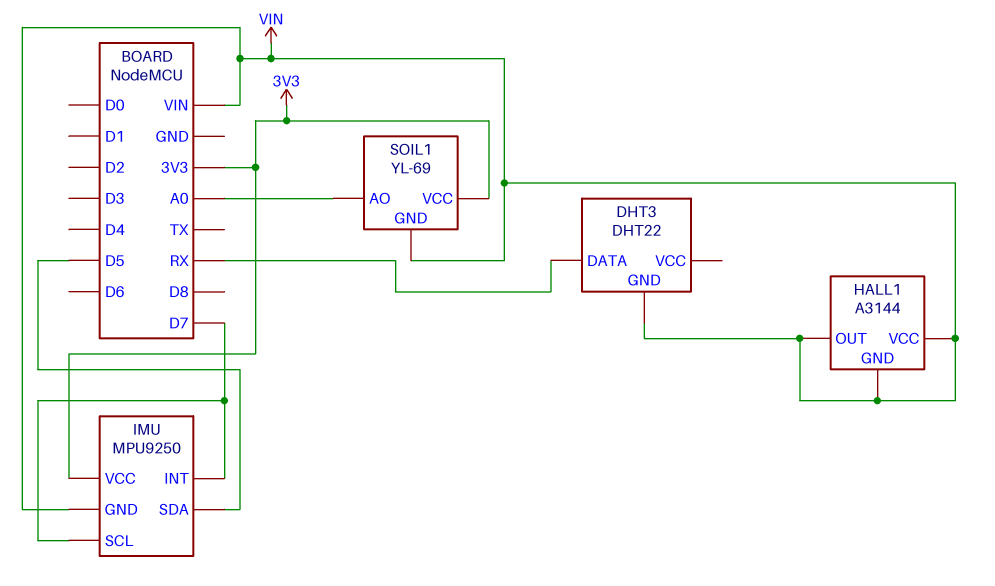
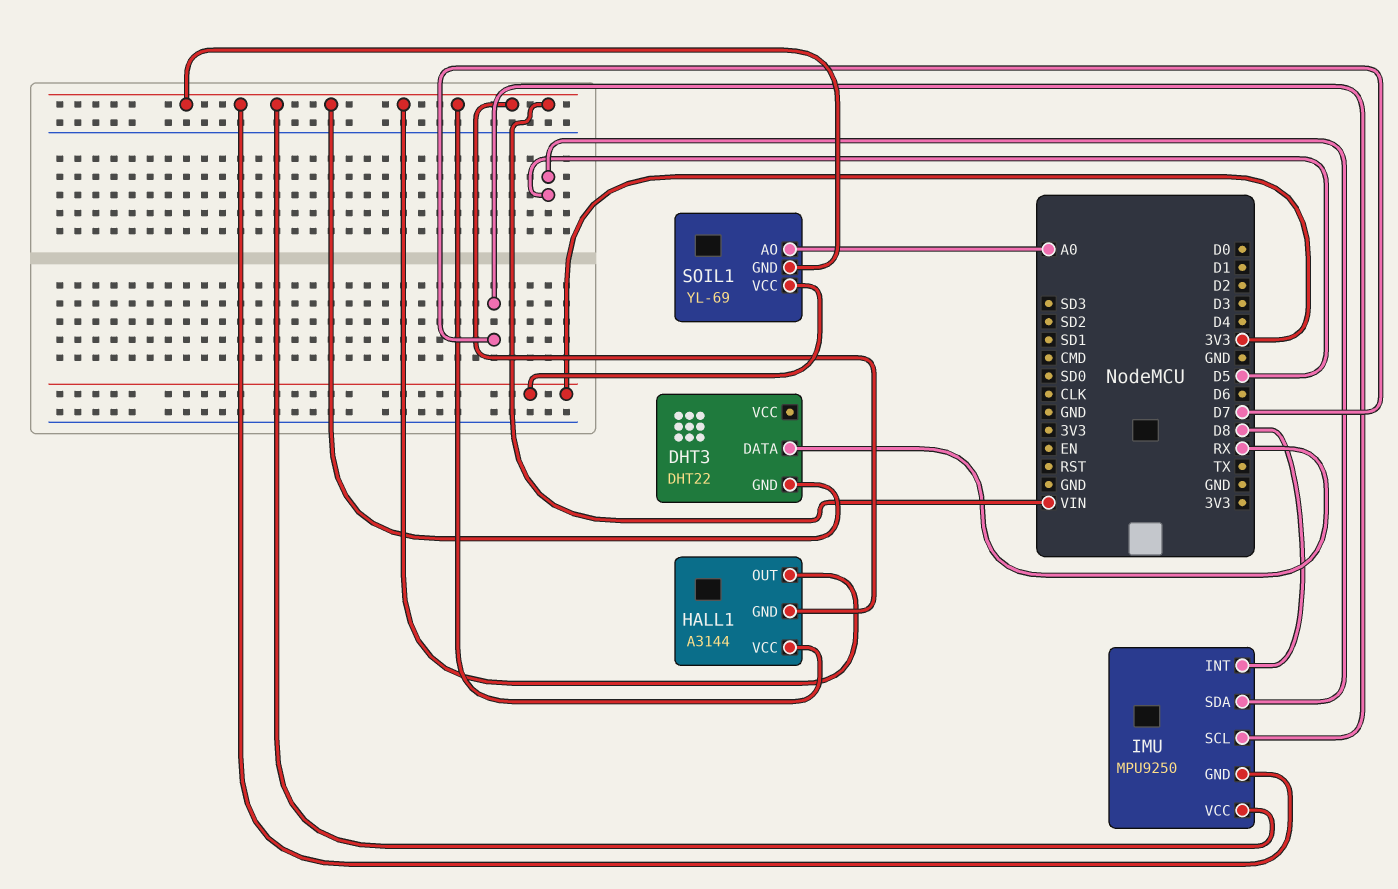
IMU pin INT: D7 -> D8
IMU pin VCC: 3V3 -> VIN

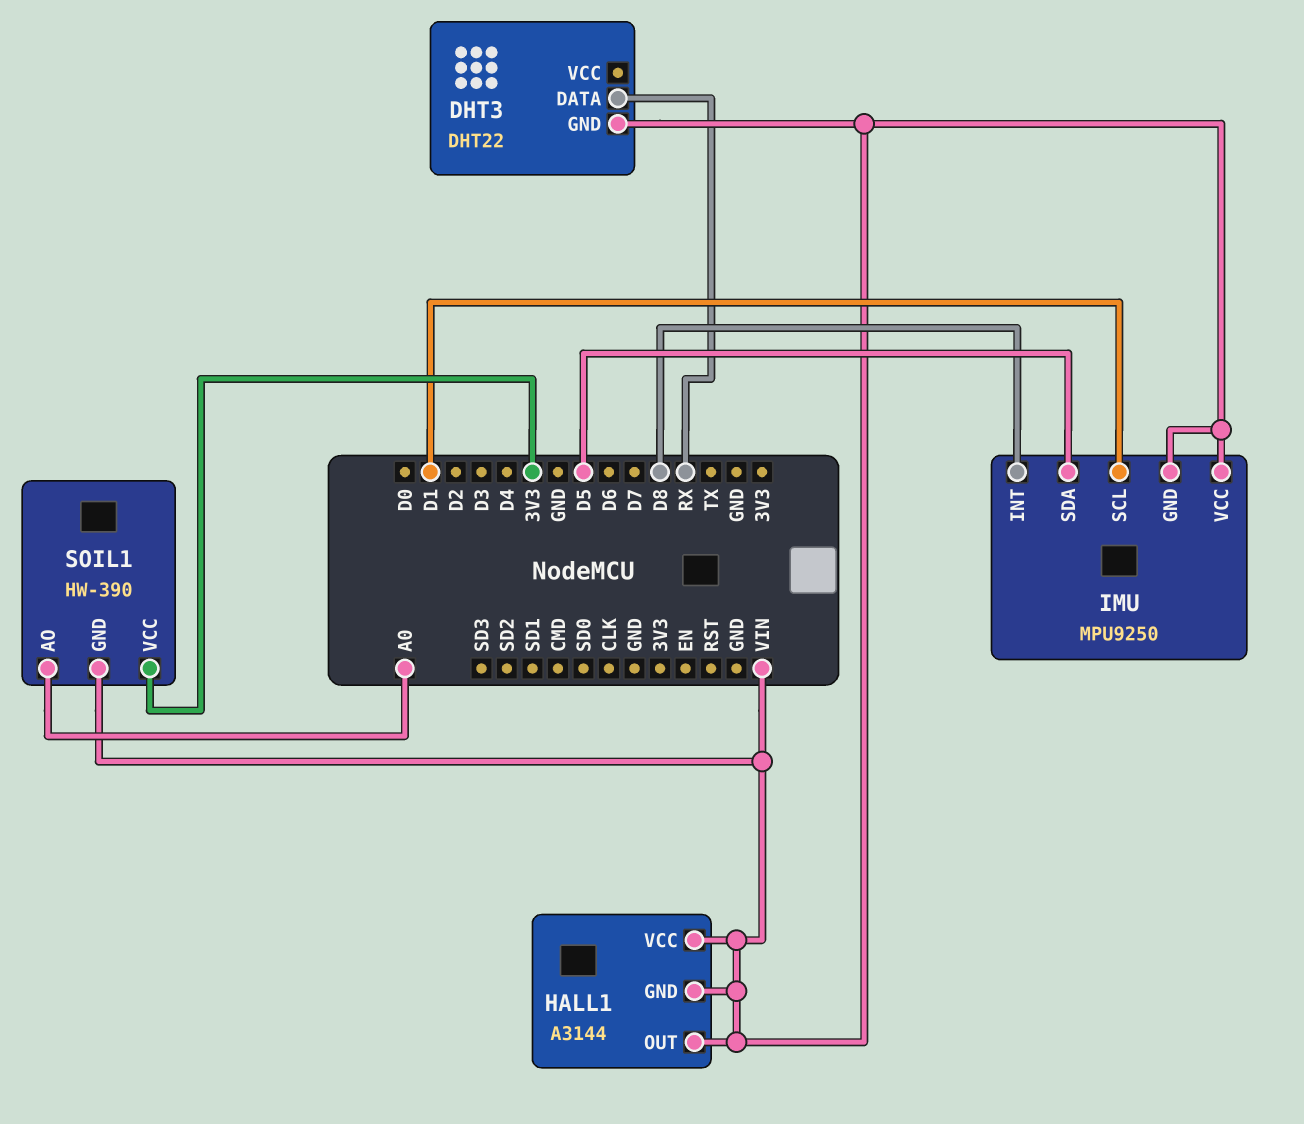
IMU pin SCL: D7 -> D1
SOIL1: YL-69 -> HW-390

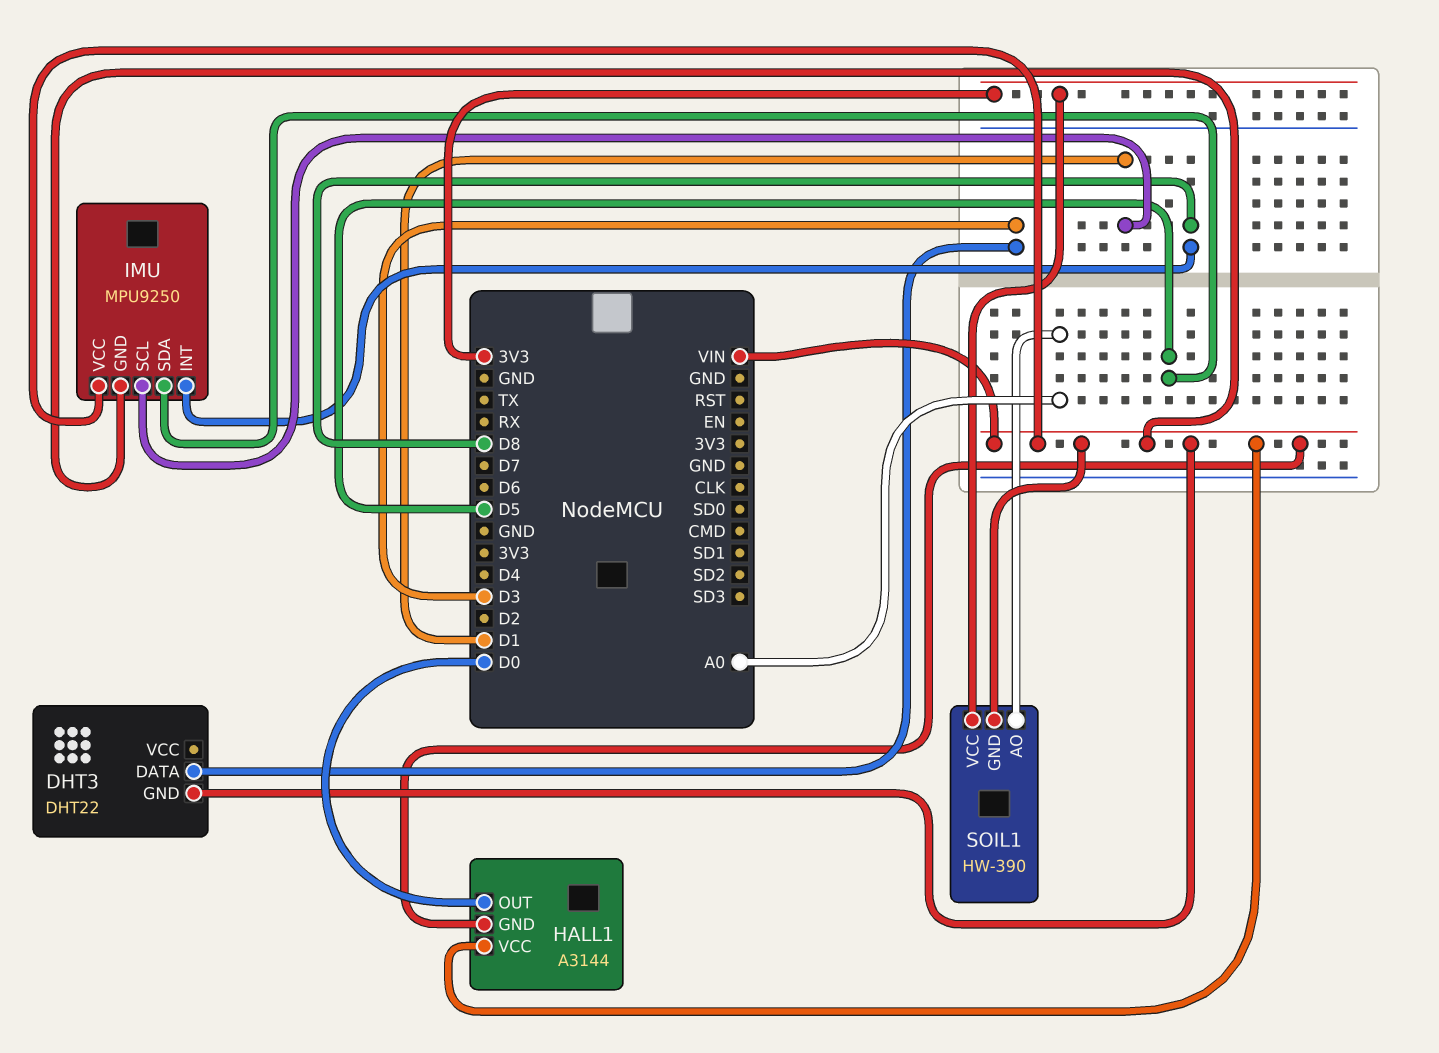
DHT3 pin DATA: RX -> D3
HALL1 pin OUT: VIN -> D0

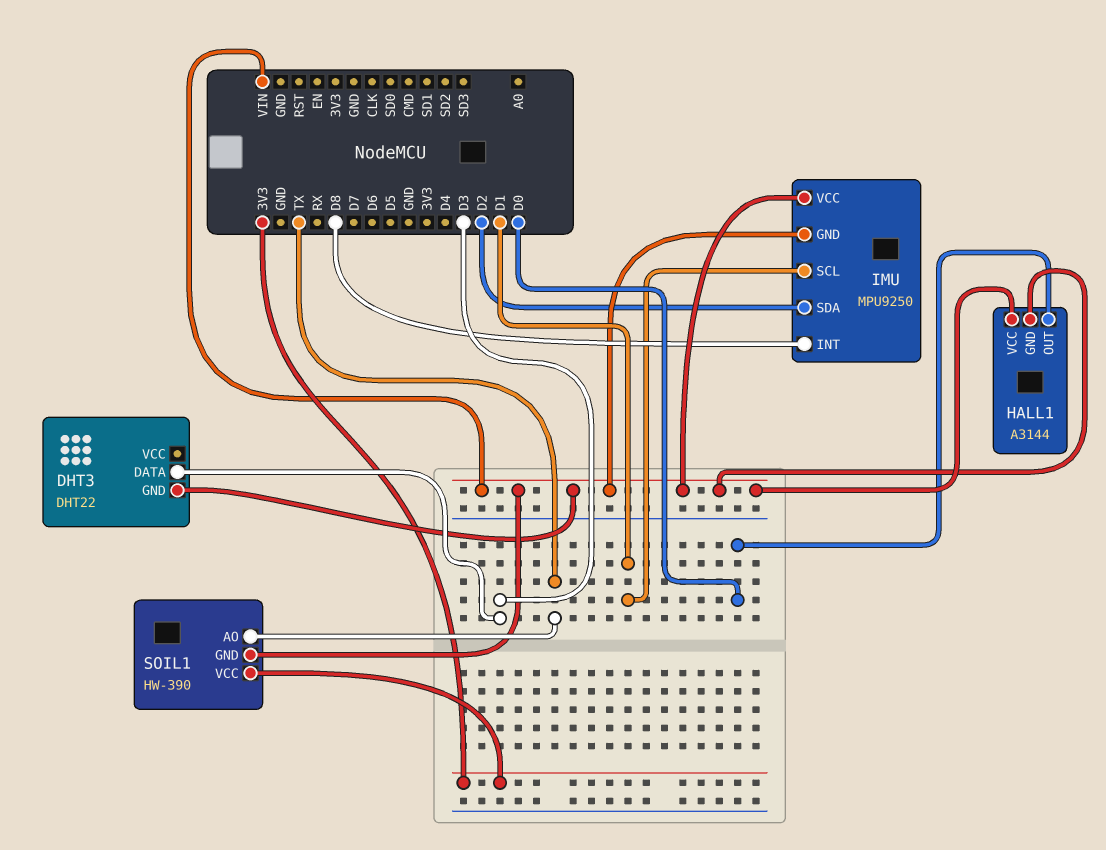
IMU pin SDA: D5 -> D2
SOIL1 pin AO: A0 -> TX

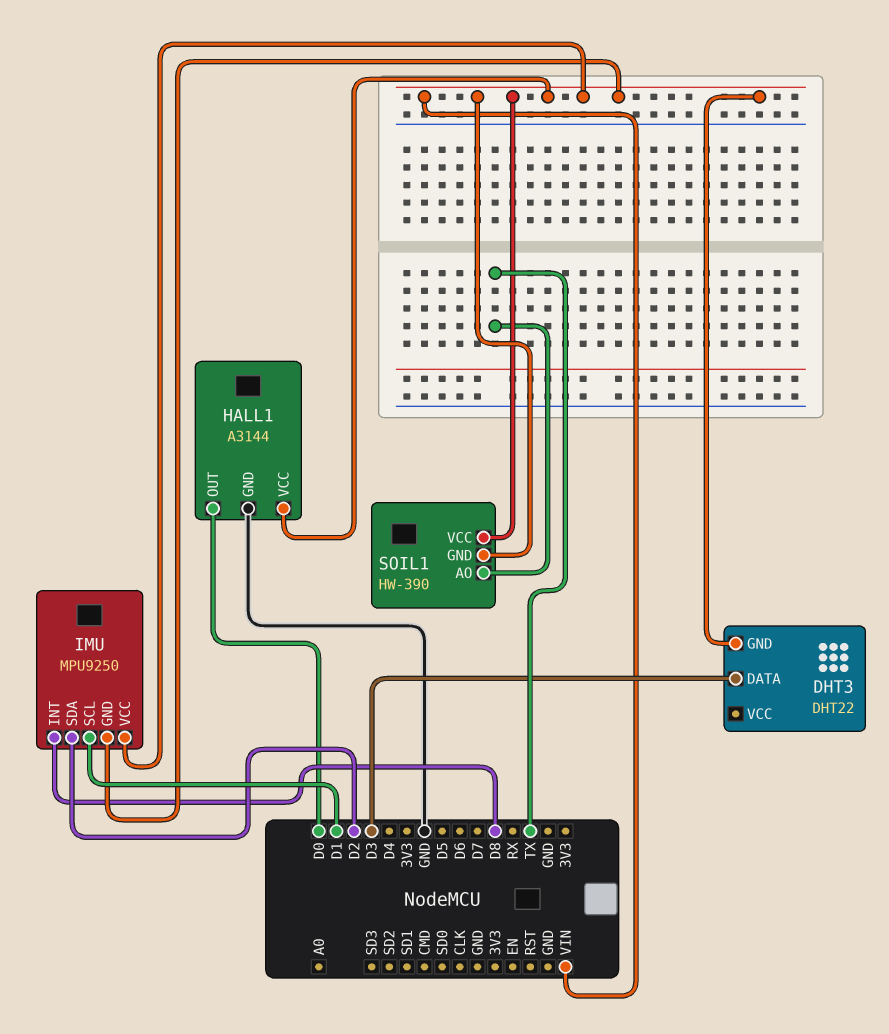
HALL1 pin GND: VIN -> GND
SOIL1 pin VCC: 3V3 -> VIN

